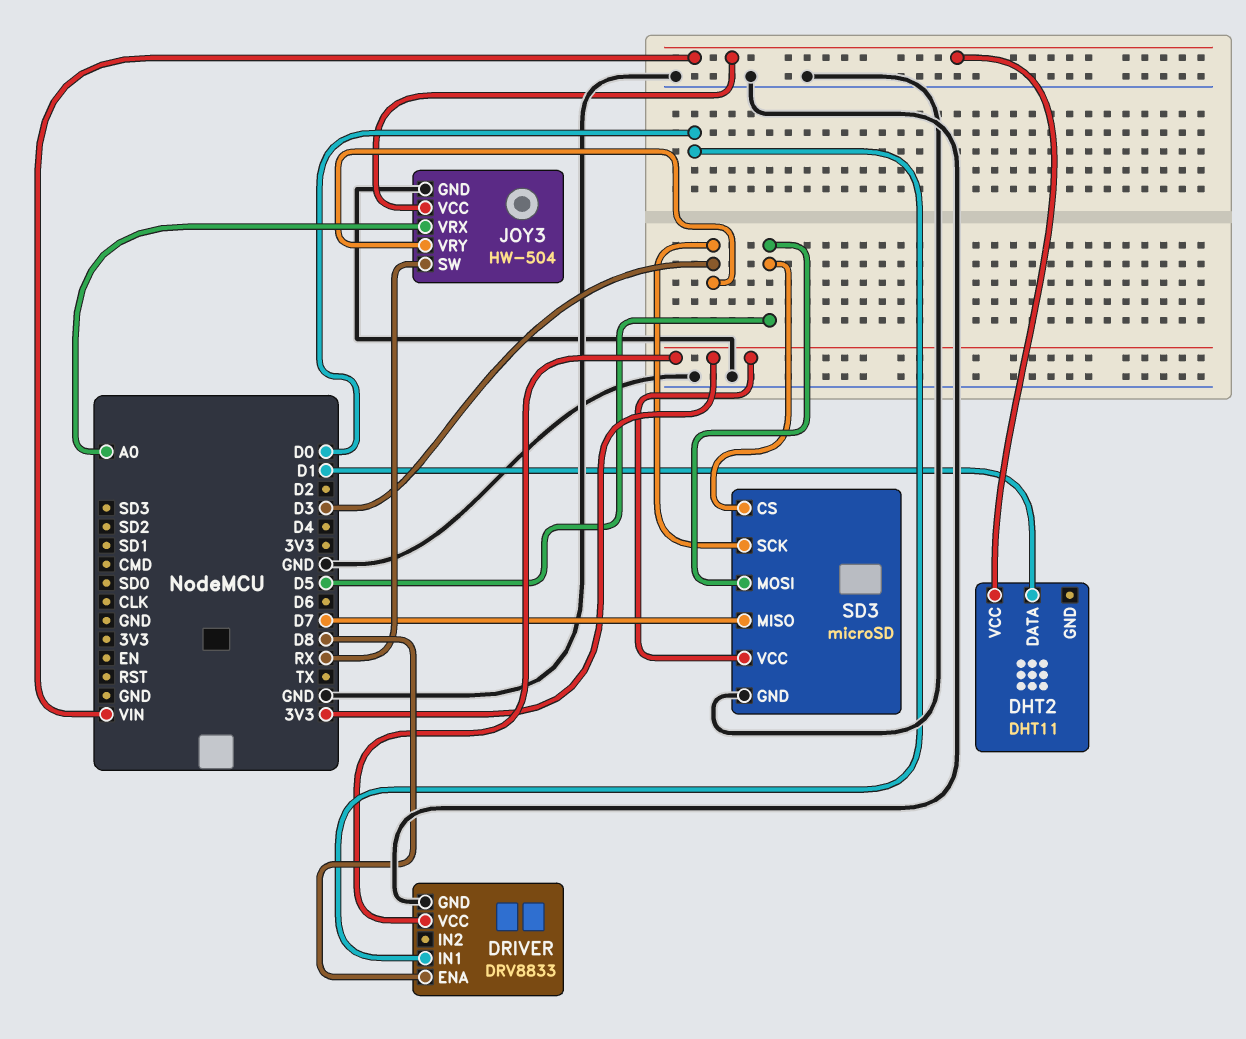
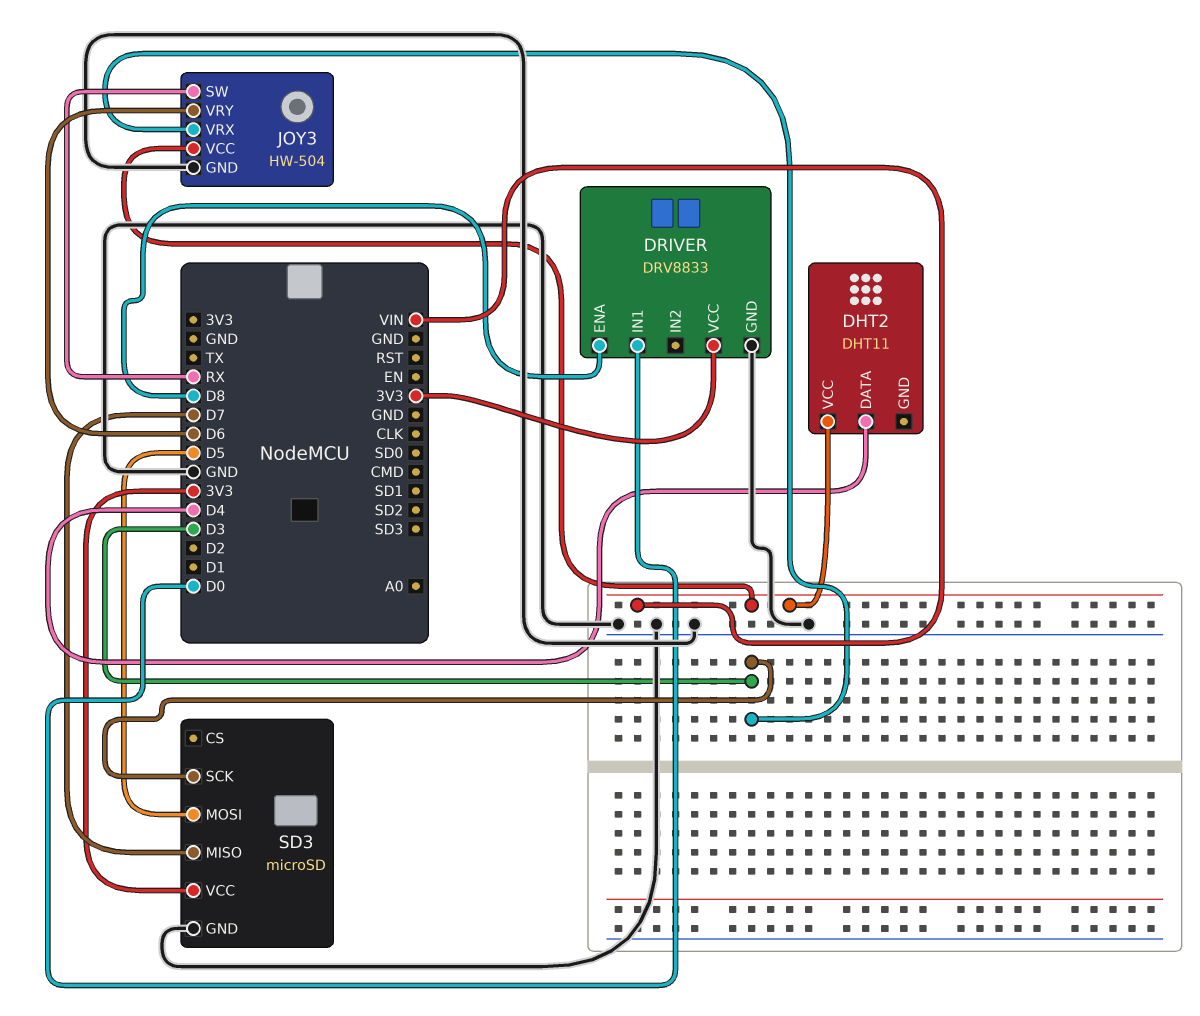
DHT2 pin DATA: D1 -> D4
JOY3 pin VRX: A0 -> D3
JOY3 pin VRY: D3 -> D6
SD3 pin CS: D5 -> none

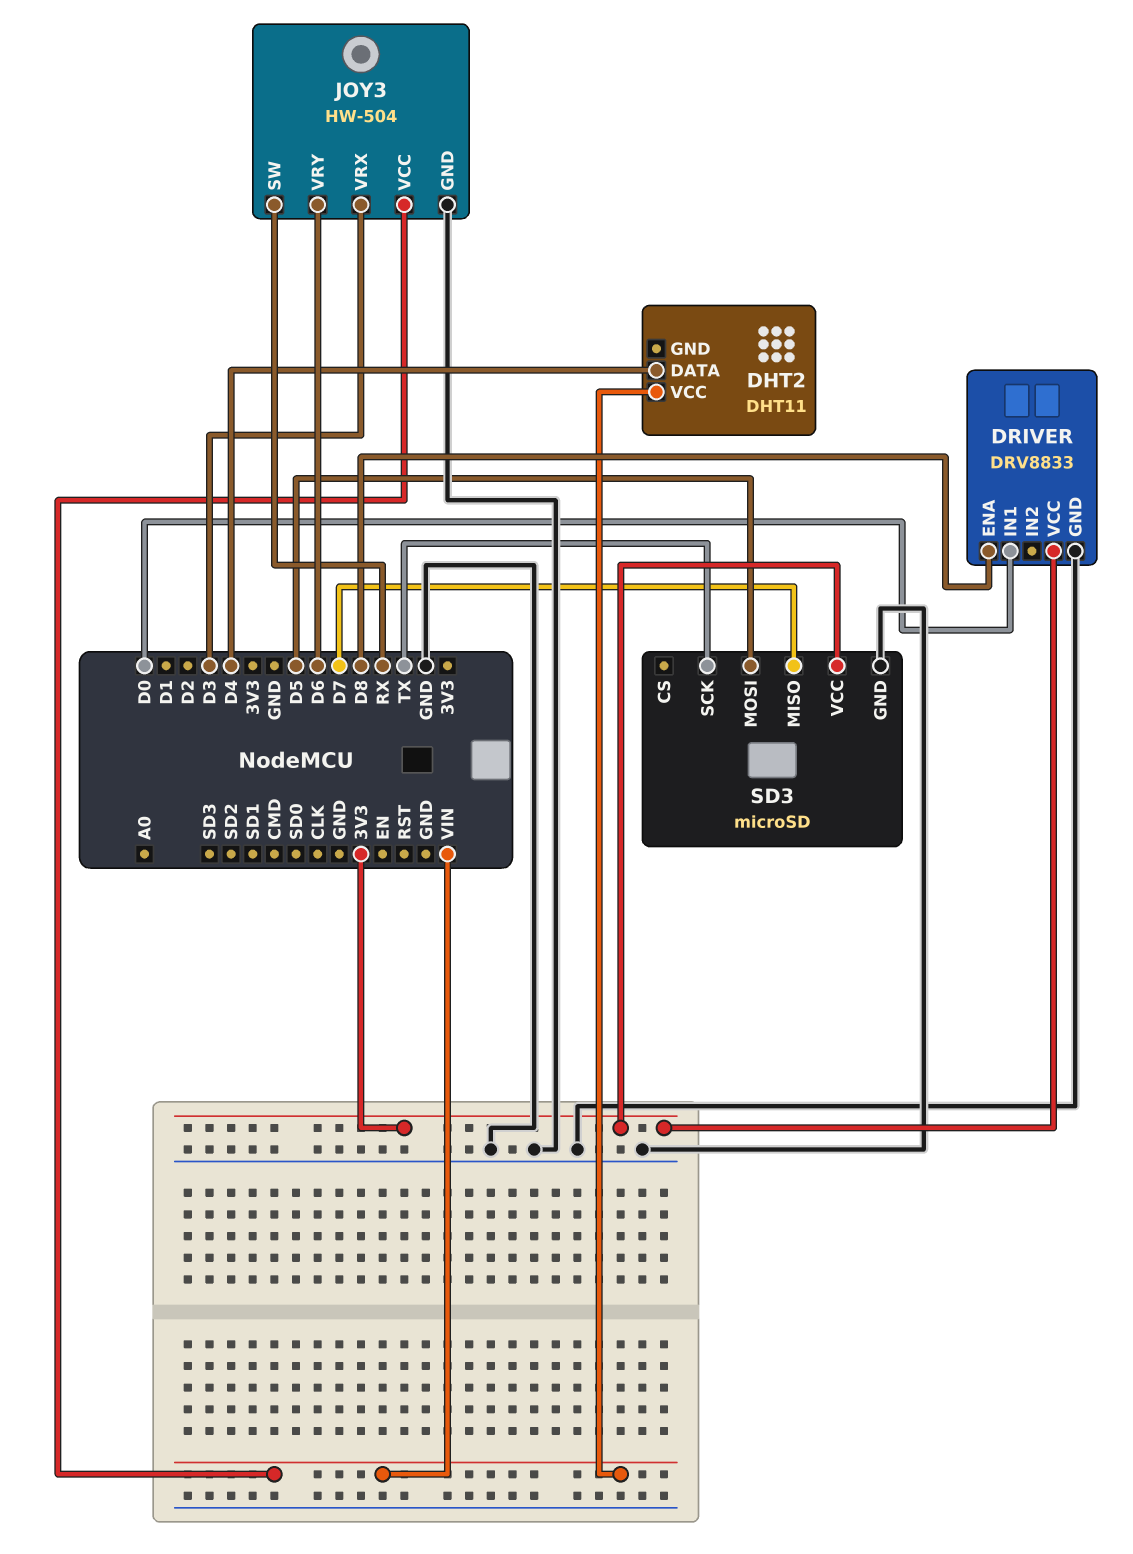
SD3 pin SCK: D3 -> TX

